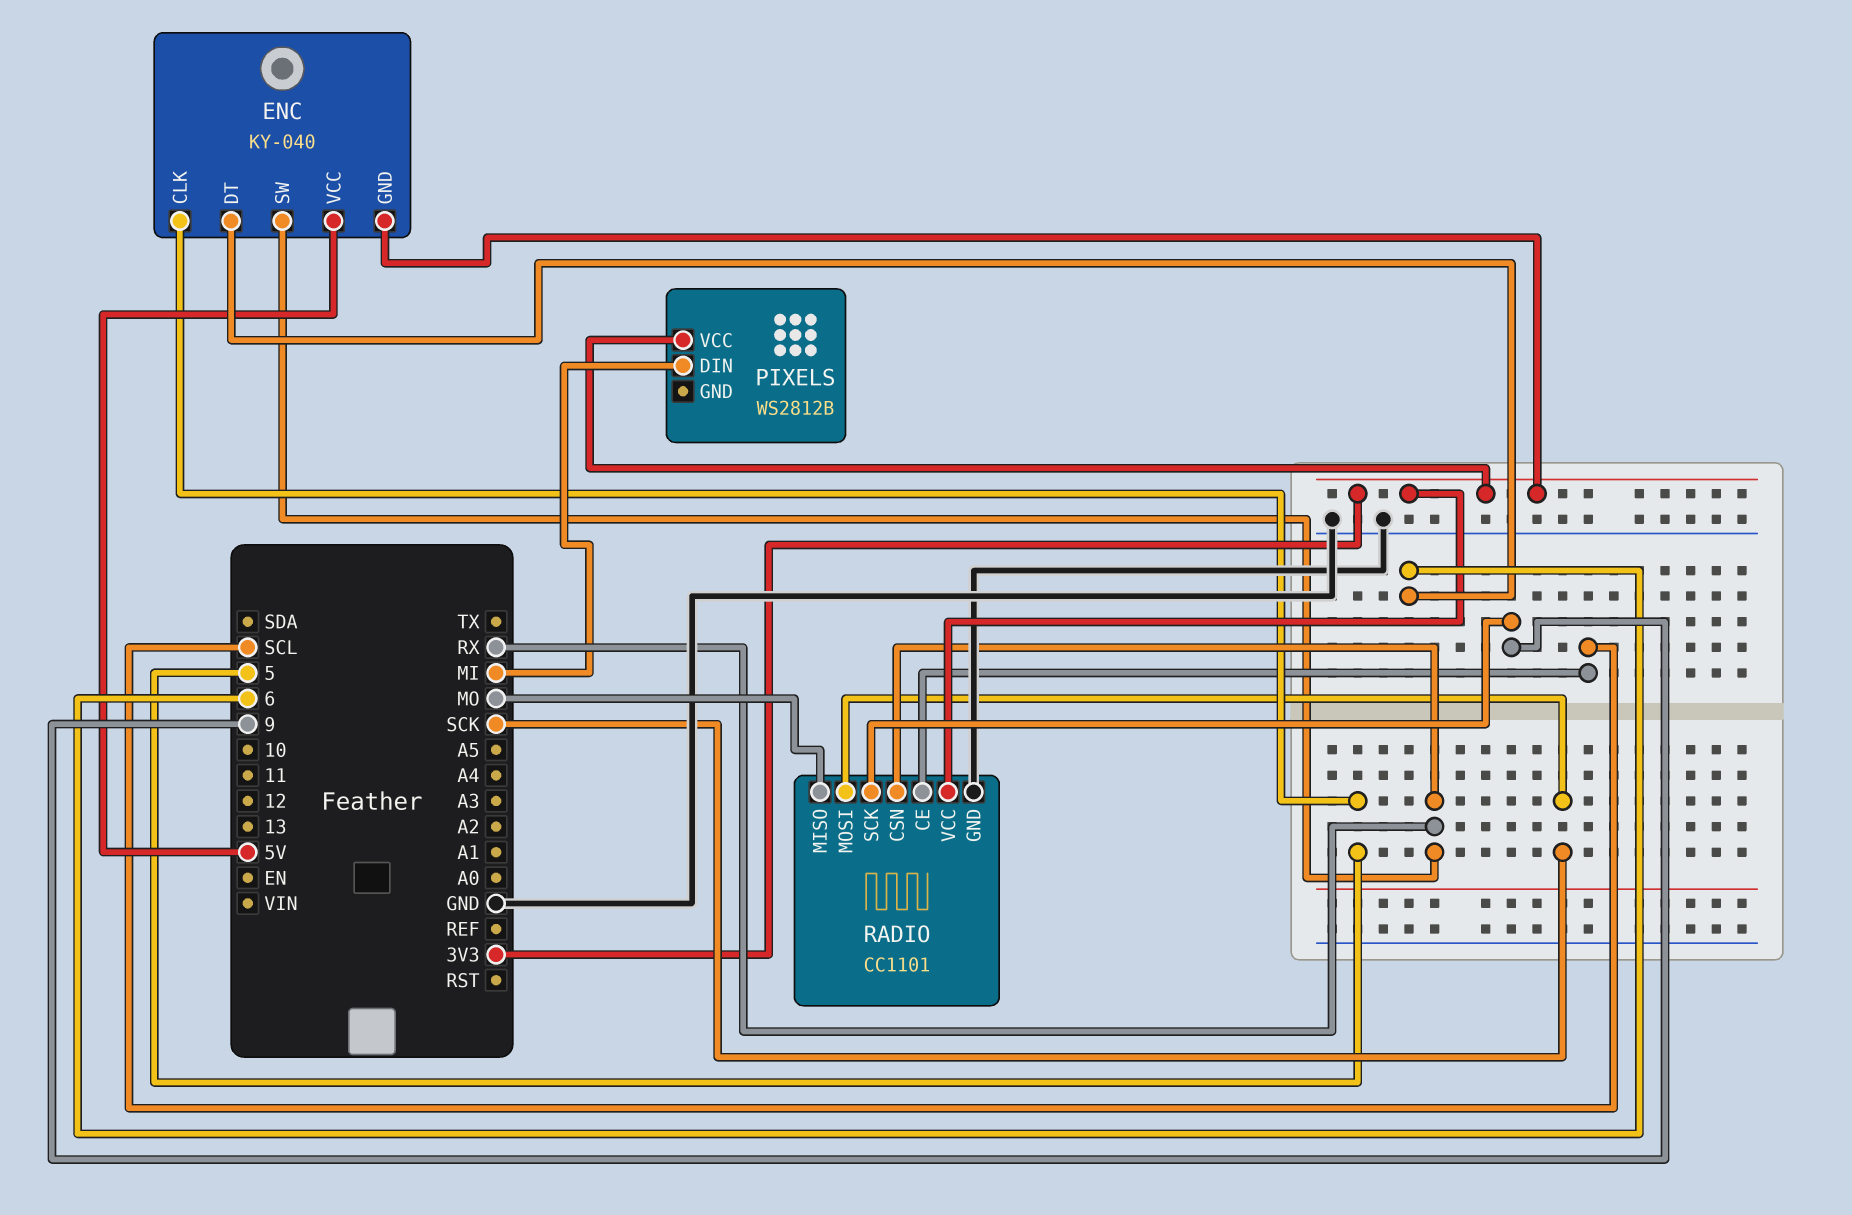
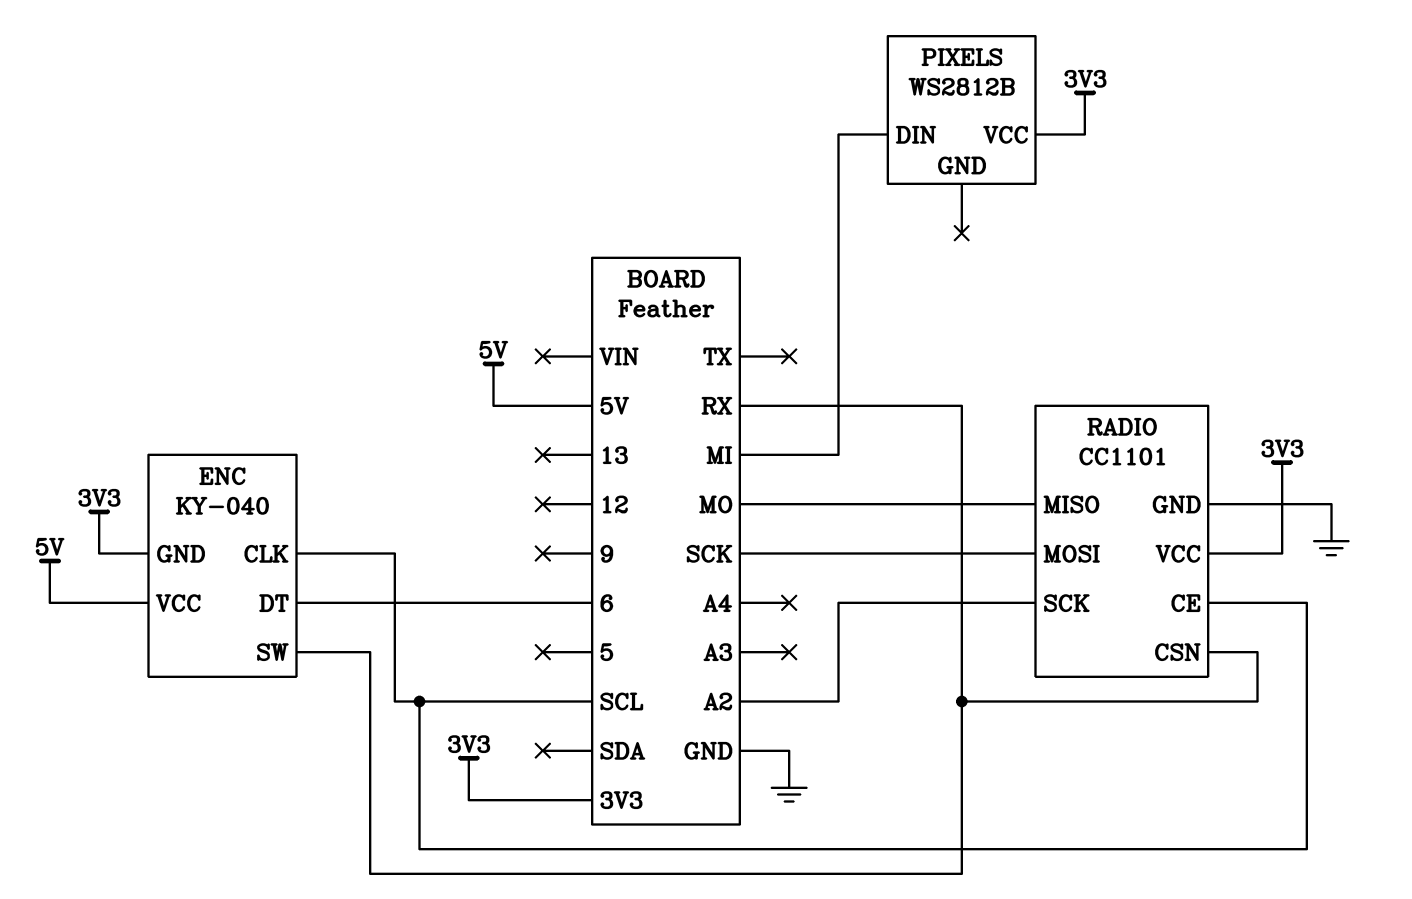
ENC pin CLK: 5 -> SCL
RADIO pin SCK: 9 -> A2

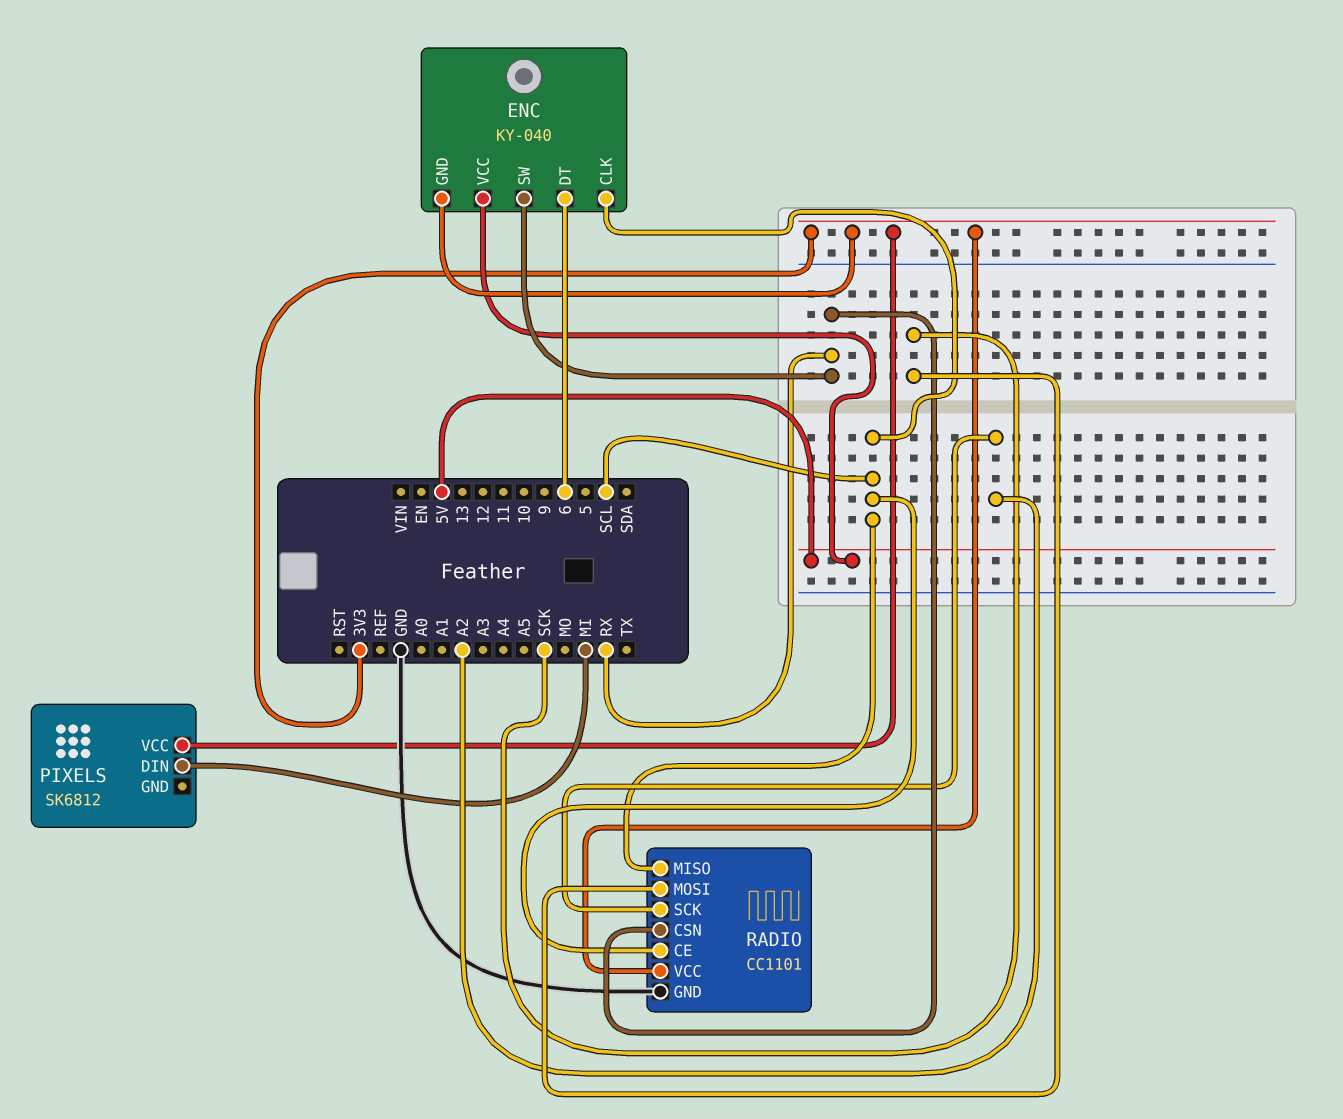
PIXELS: WS2812B -> SK6812
RADIO pin MISO: MO -> SCL

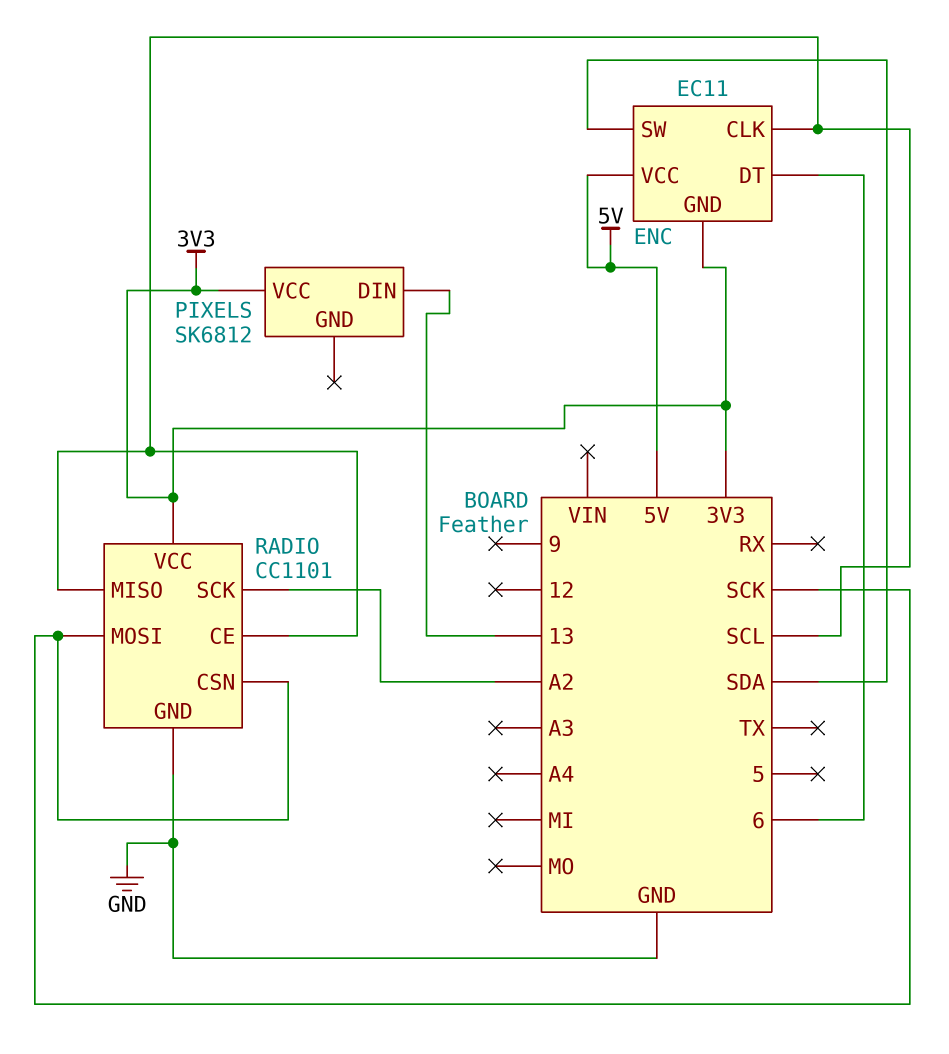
ENC: KY-040 -> EC11
ENC pin SW: RX -> SDA
PIXELS pin DIN: MI -> 13
RADIO pin CSN: RX -> SCK

